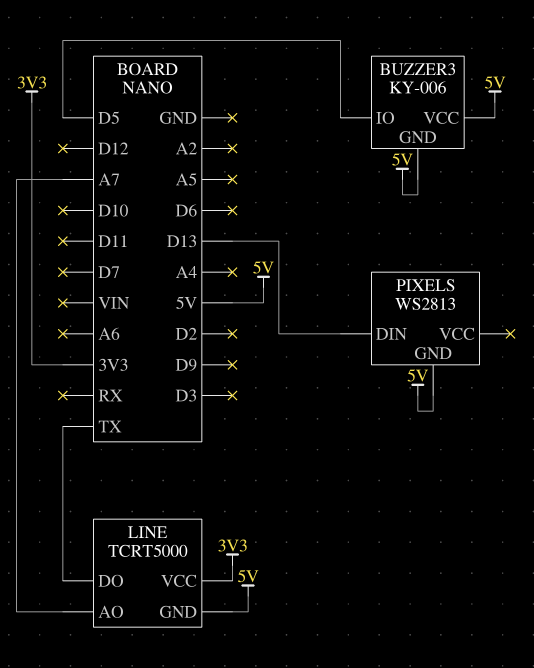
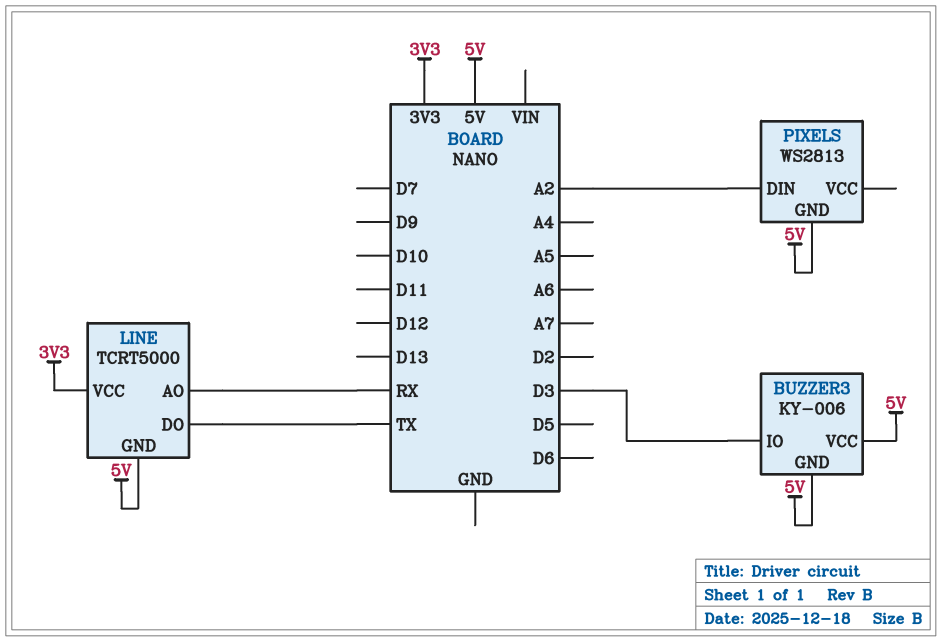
BUZZER3 pin IO: D5 -> D3
LINE pin AO: A7 -> RX
PIXELS pin DIN: D13 -> A2

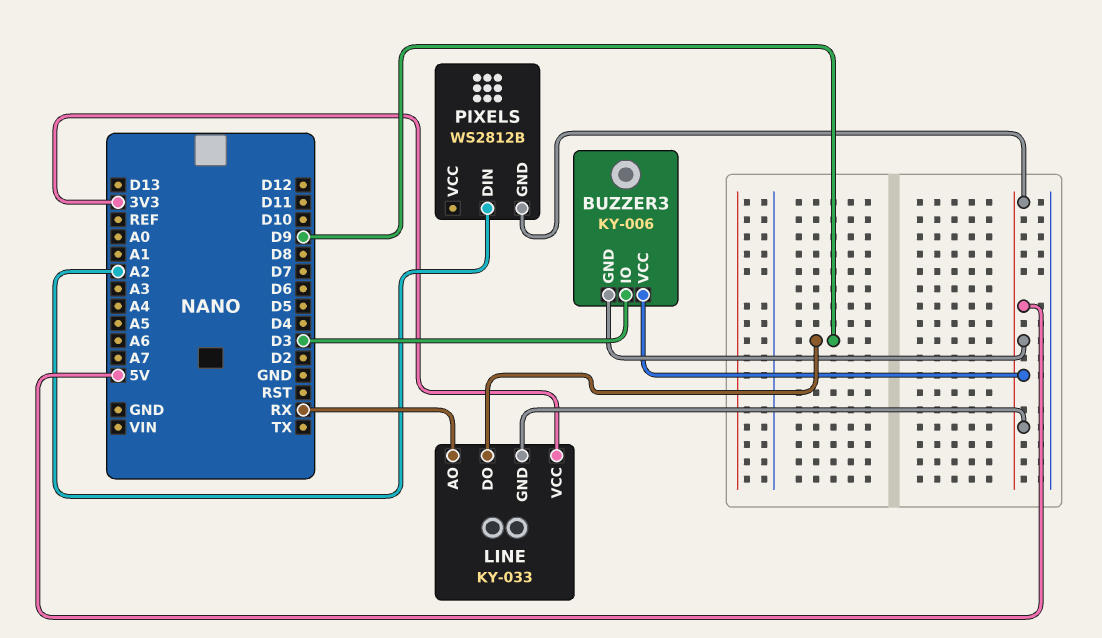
LINE: TCRT5000 -> KY-033
LINE pin DO: TX -> D9
PIXELS: WS2813 -> WS2812B

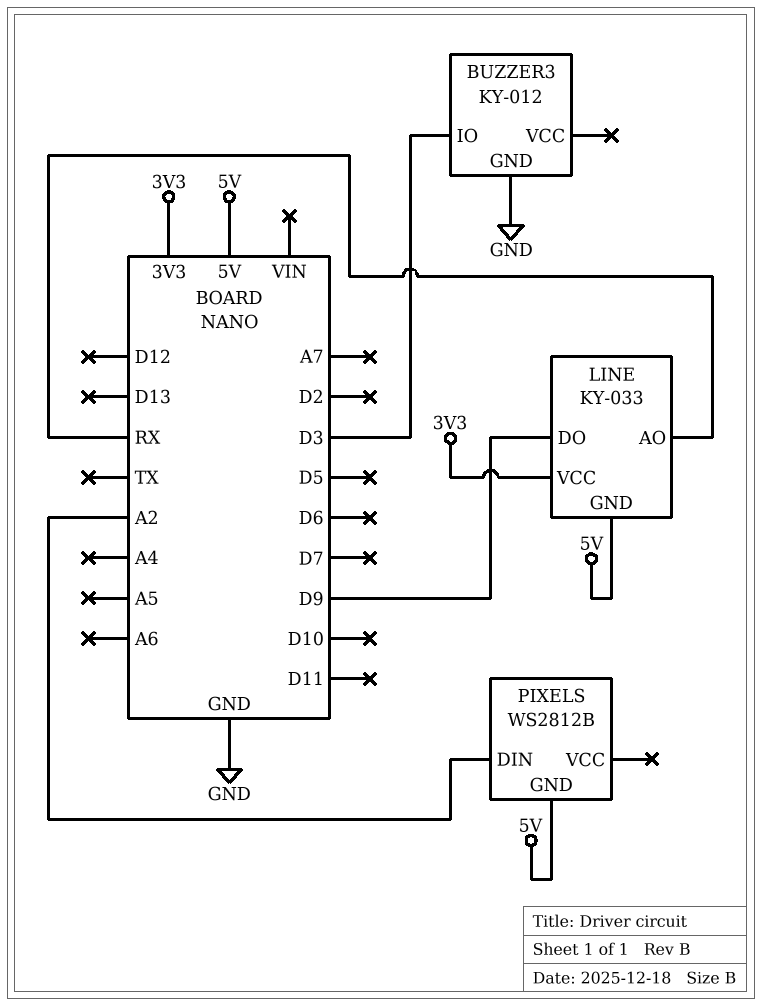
BUZZER3: KY-006 -> KY-012
BUZZER3 pin GND: 5V -> GND
BUZZER3 pin VCC: 5V -> none

